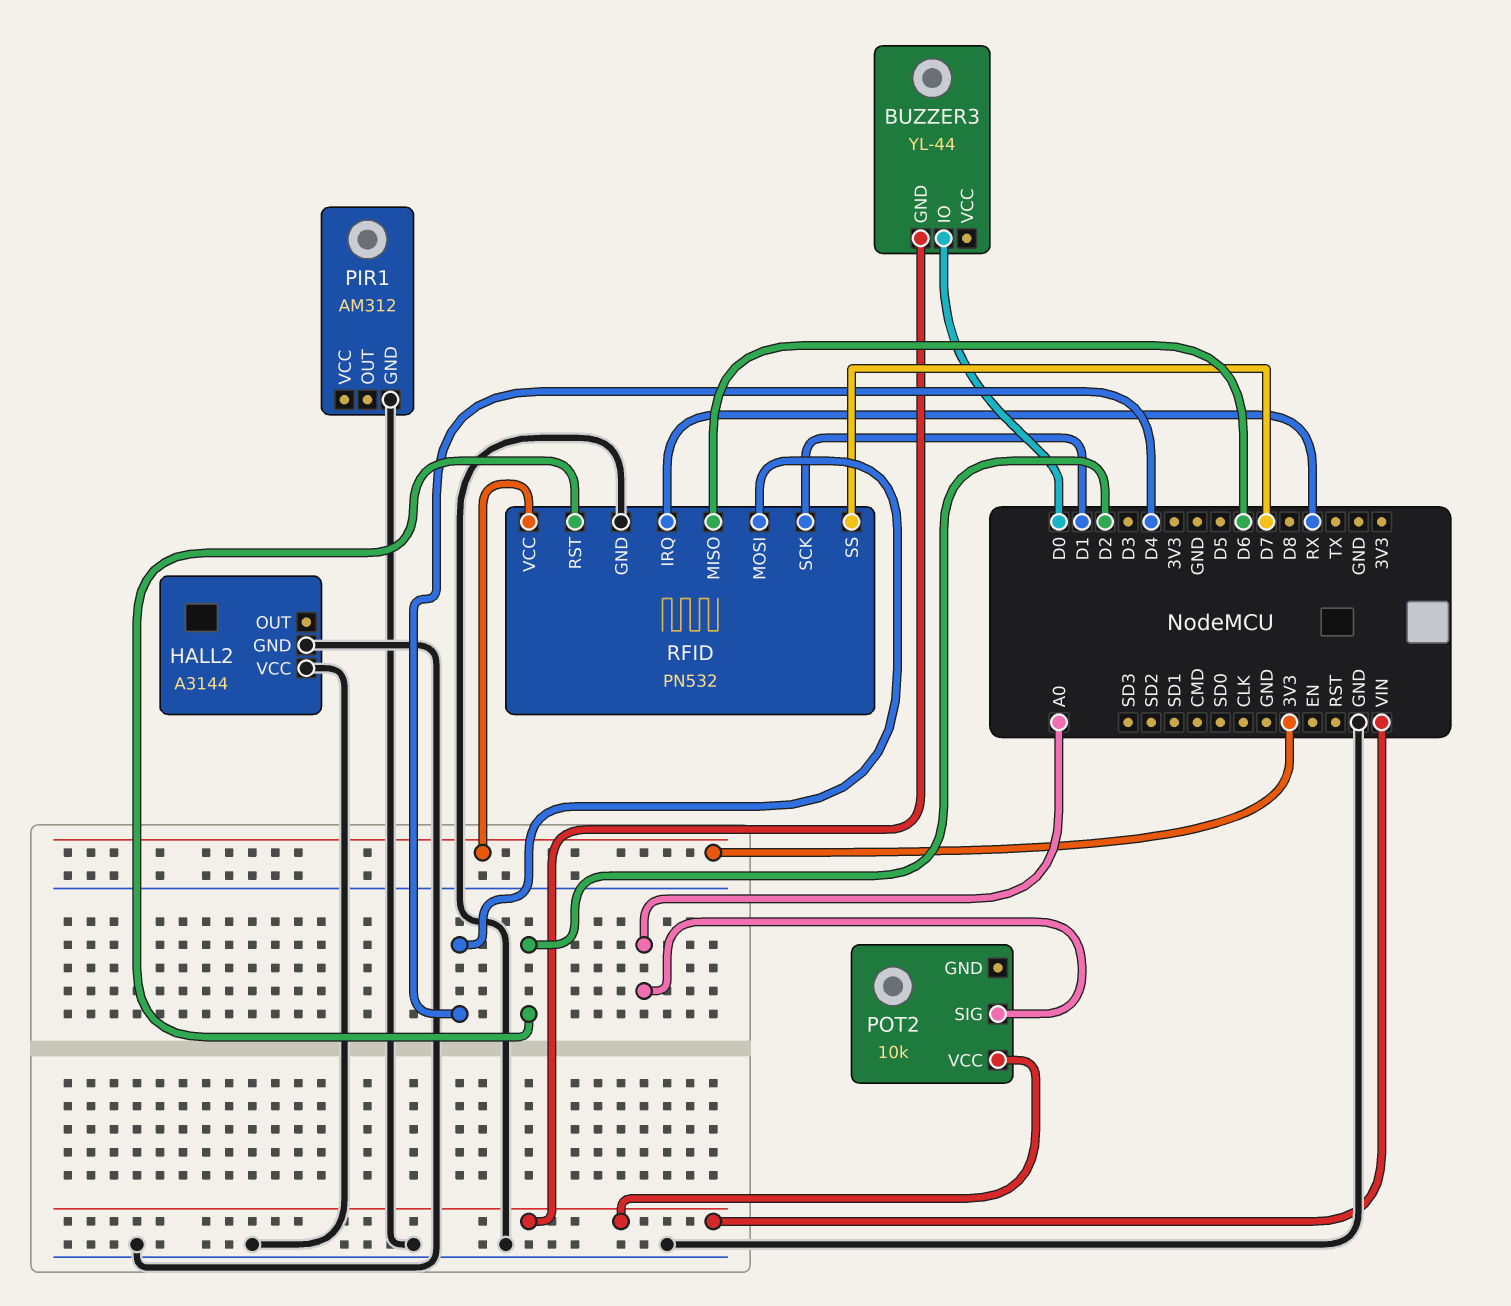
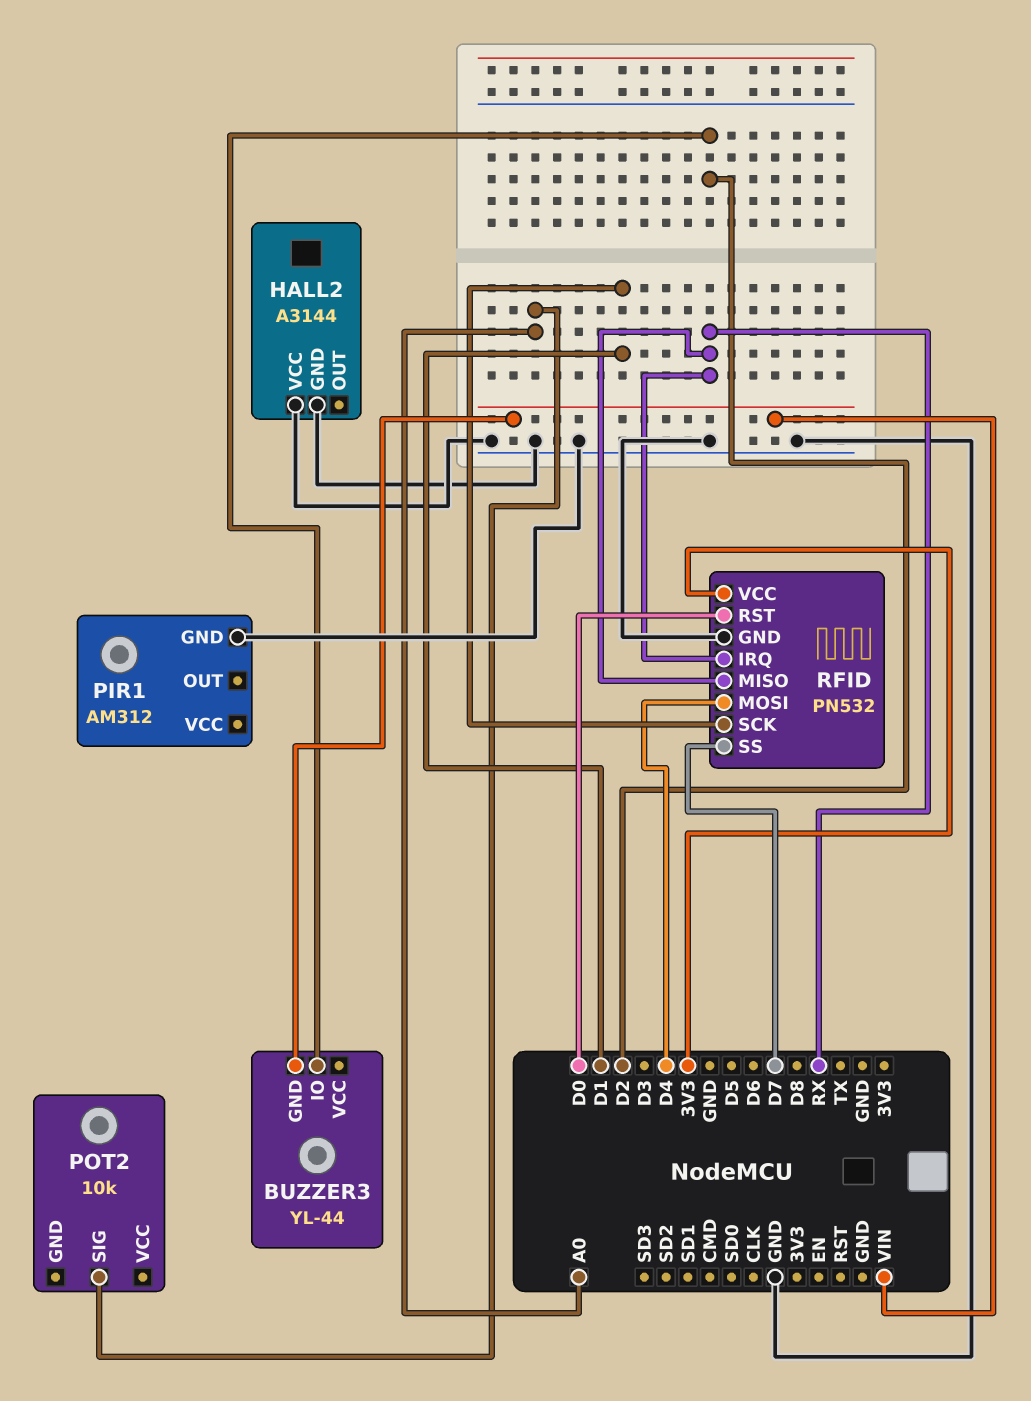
BUZZER3 pin IO: D0 -> D2
POT2 pin VCC: VIN -> none
RFID pin MISO: D6 -> RX
RFID pin RST: D2 -> D0

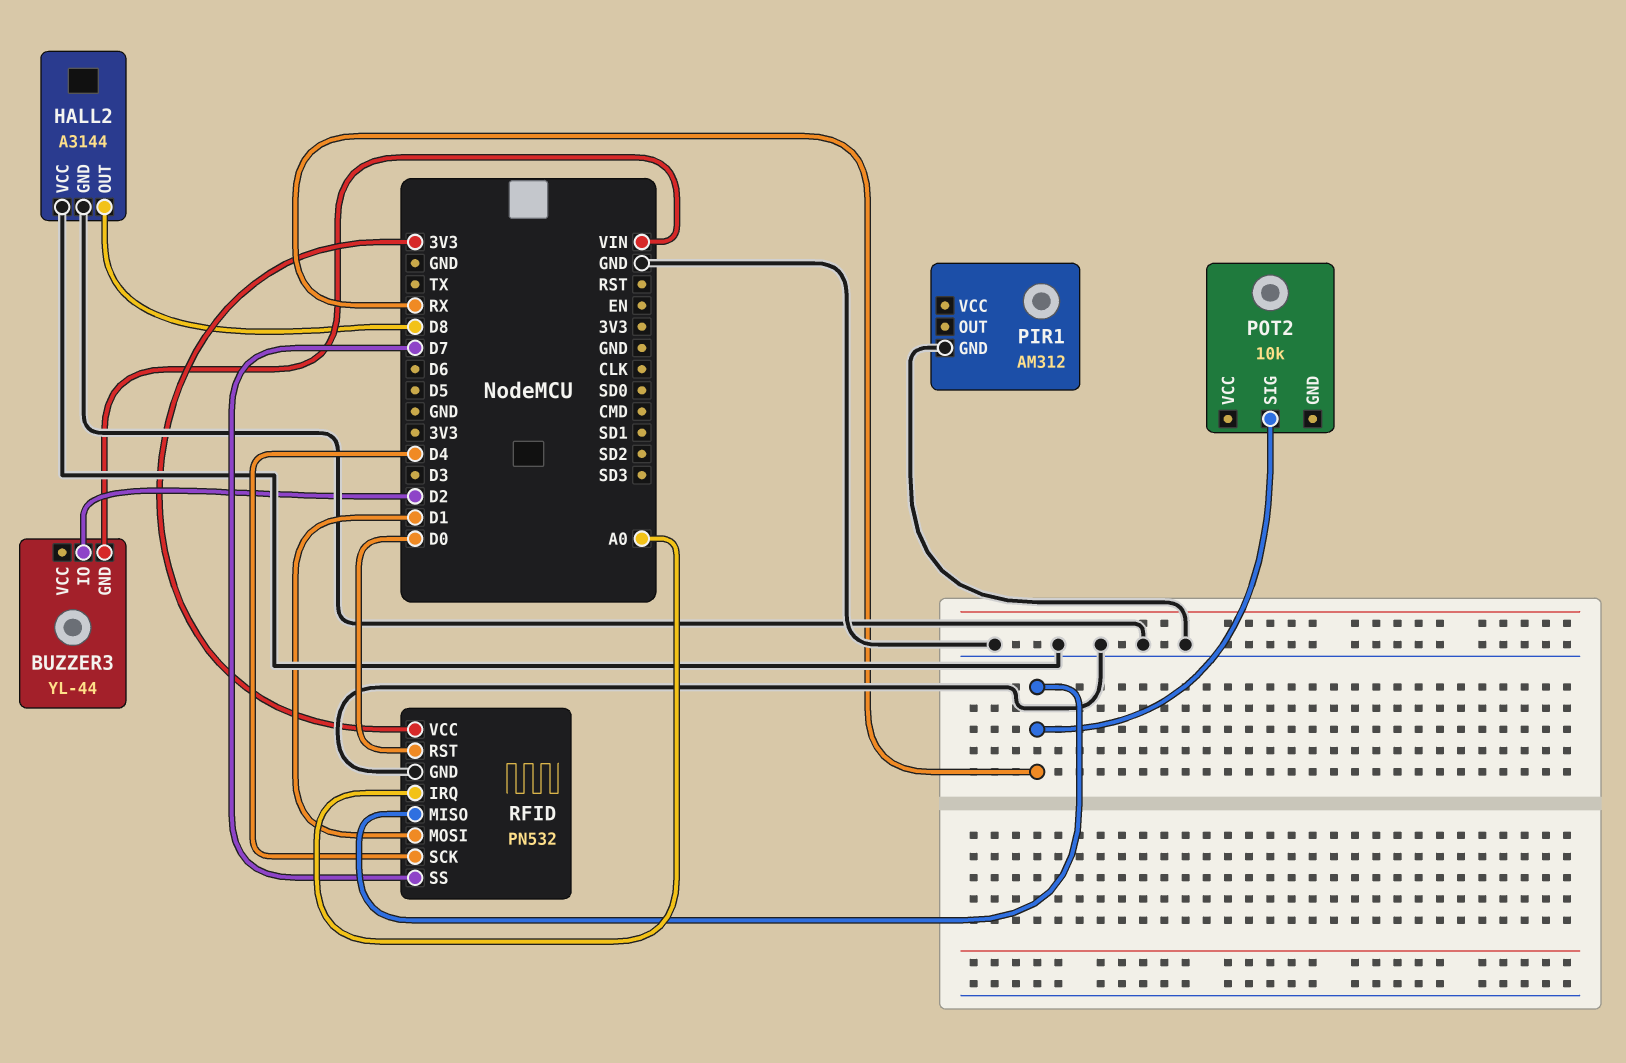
HALL2 pin OUT: none -> D8
POT2 pin SIG: A0 -> RX
RFID pin IRQ: RX -> A0
RFID pin MOSI: D4 -> D1
RFID pin SCK: D1 -> D4

